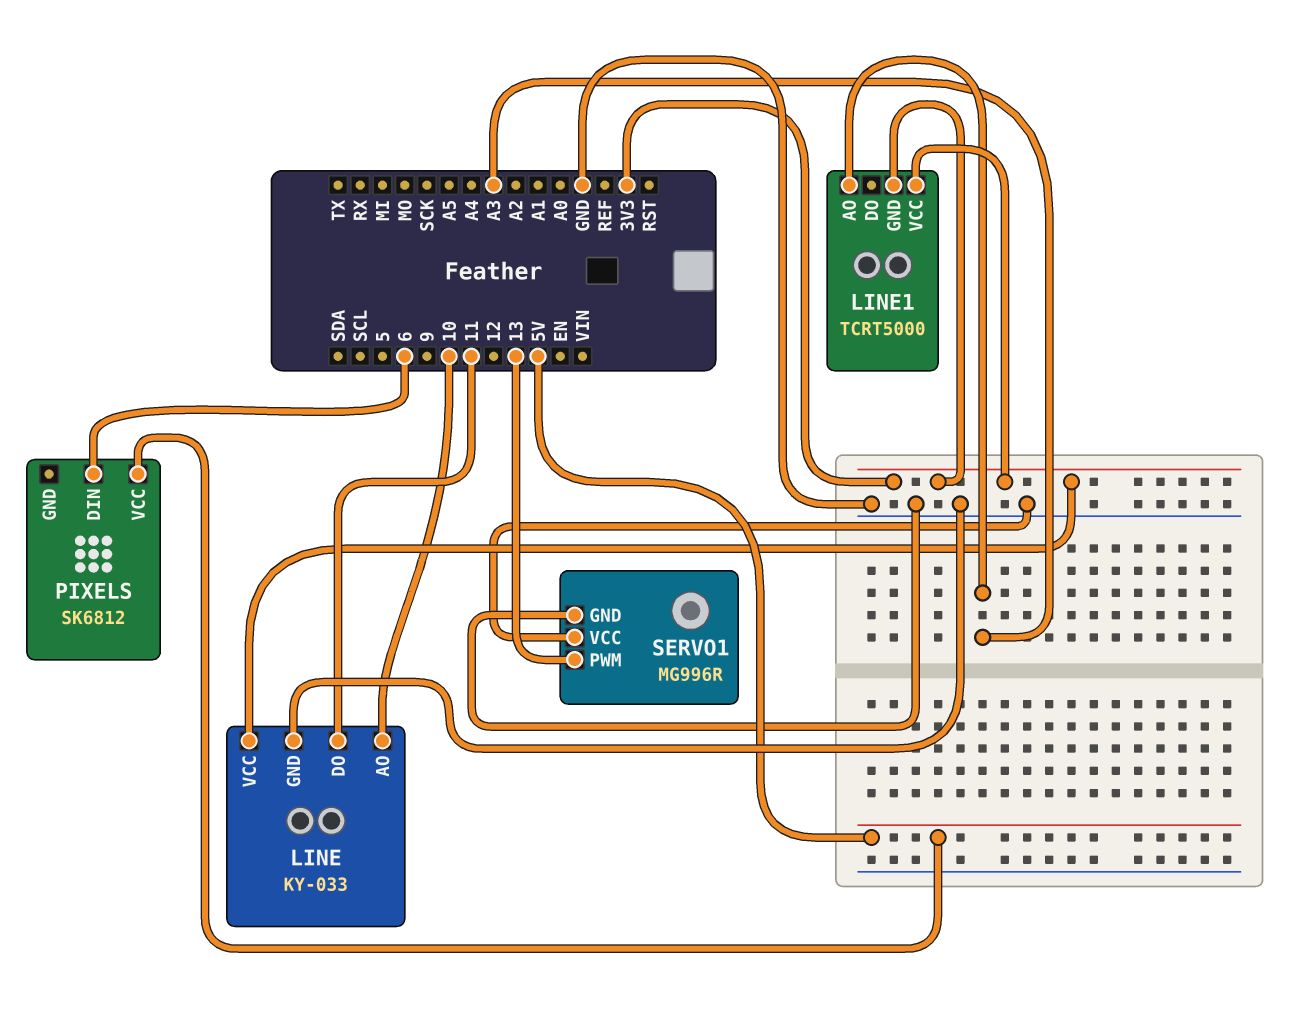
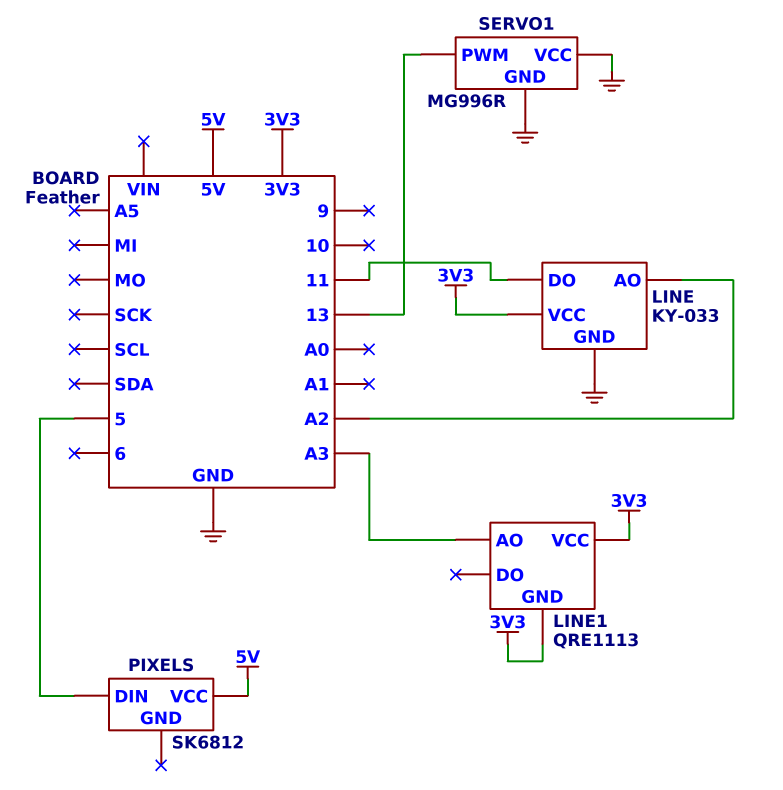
LINE pin AO: 10 -> A2
LINE1: TCRT5000 -> QRE1113
PIXELS pin DIN: 6 -> 5

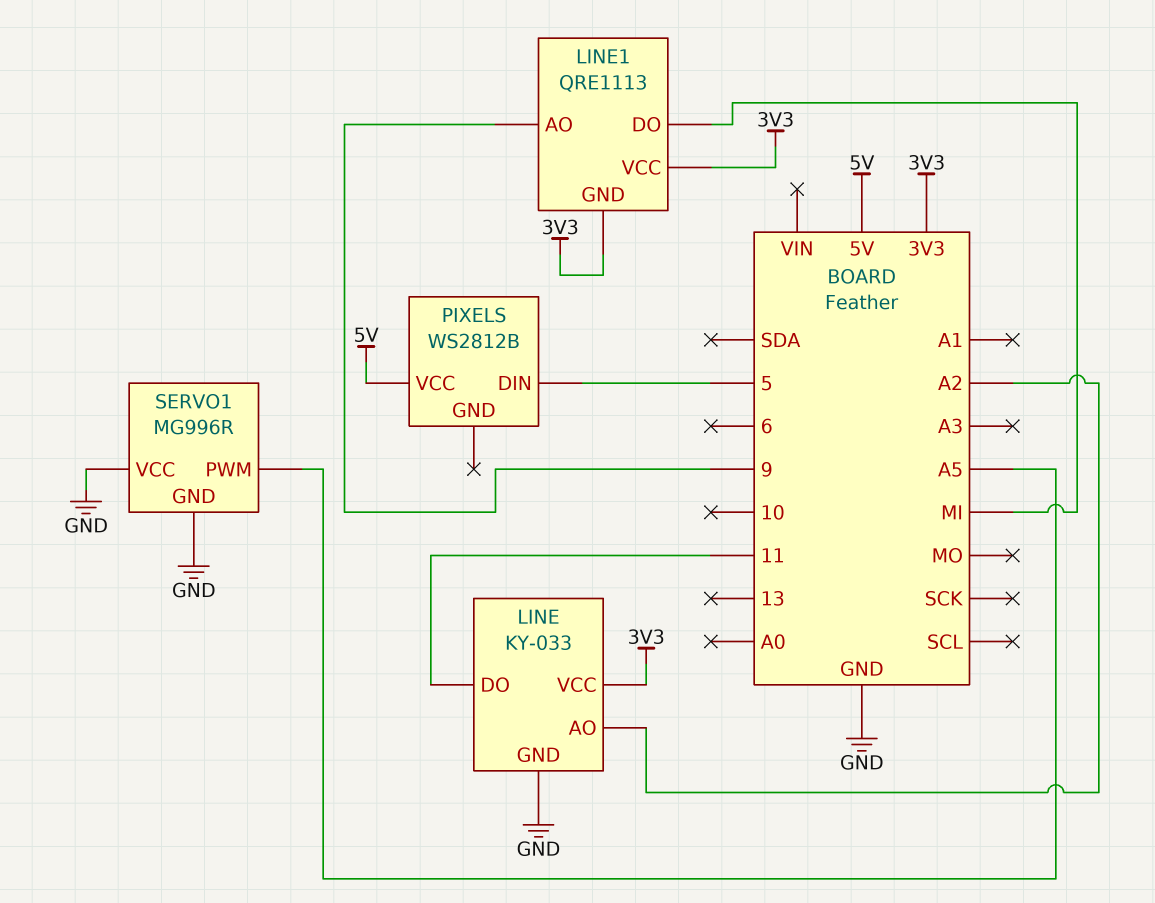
LINE1 pin AO: A3 -> 9
LINE1 pin DO: none -> MI
PIXELS: SK6812 -> WS2812B
SERVO1 pin PWM: 13 -> A5

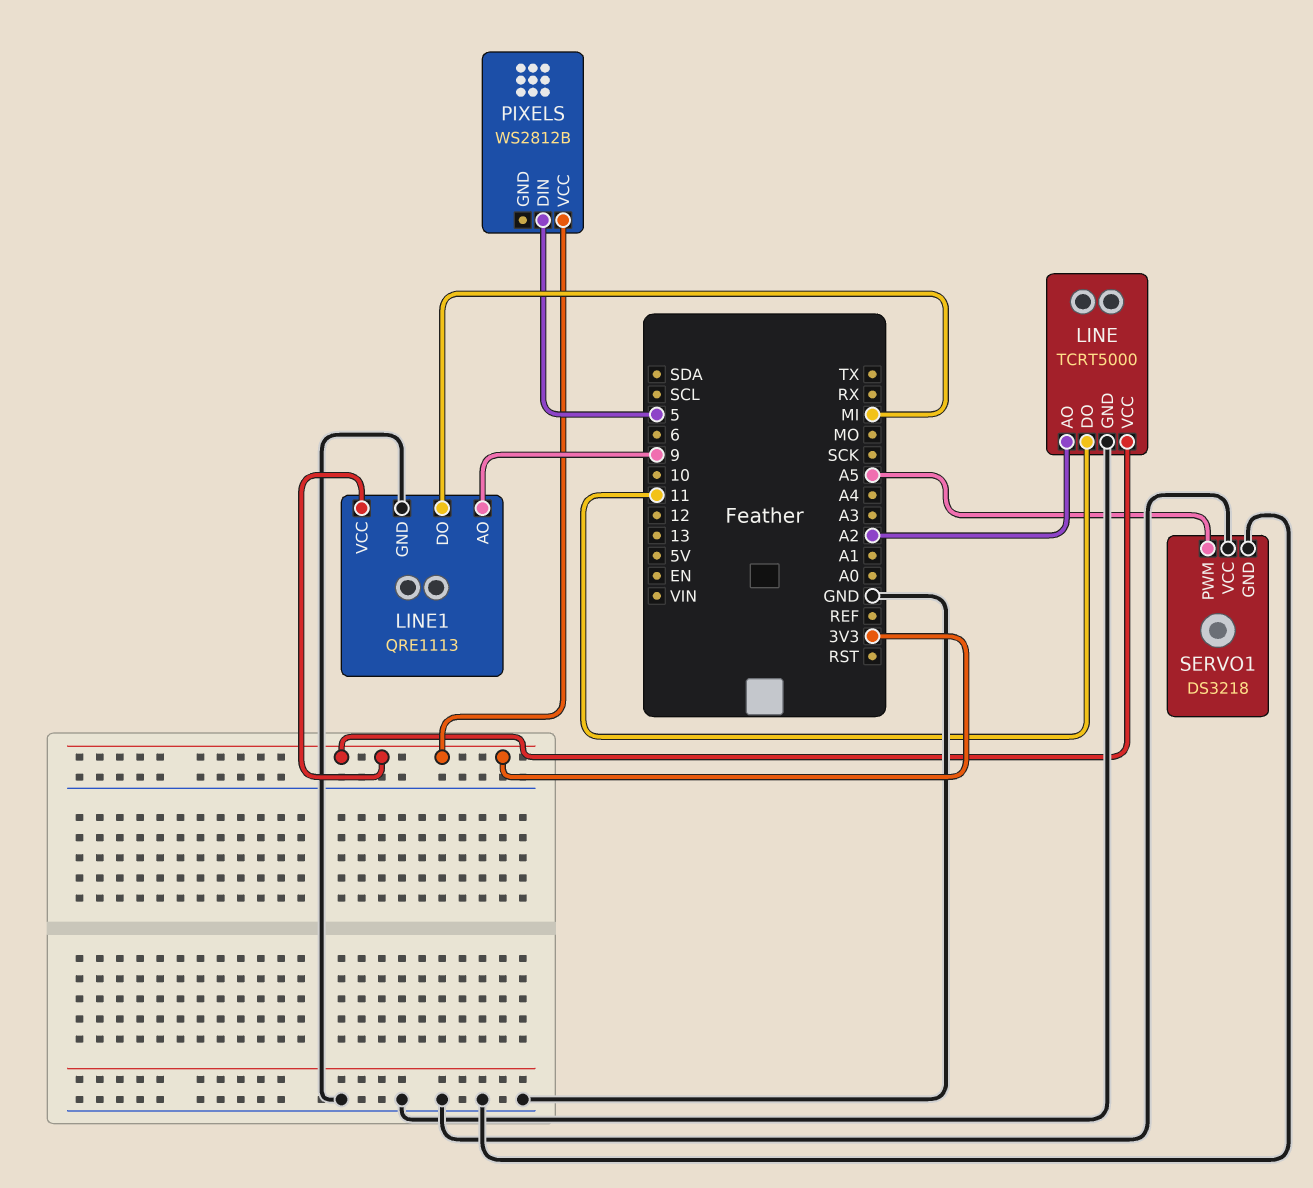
LINE: KY-033 -> TCRT5000
LINE1 pin GND: 3V3 -> GND
PIXELS pin VCC: 5V -> 3V3
SERVO1: MG996R -> DS3218

